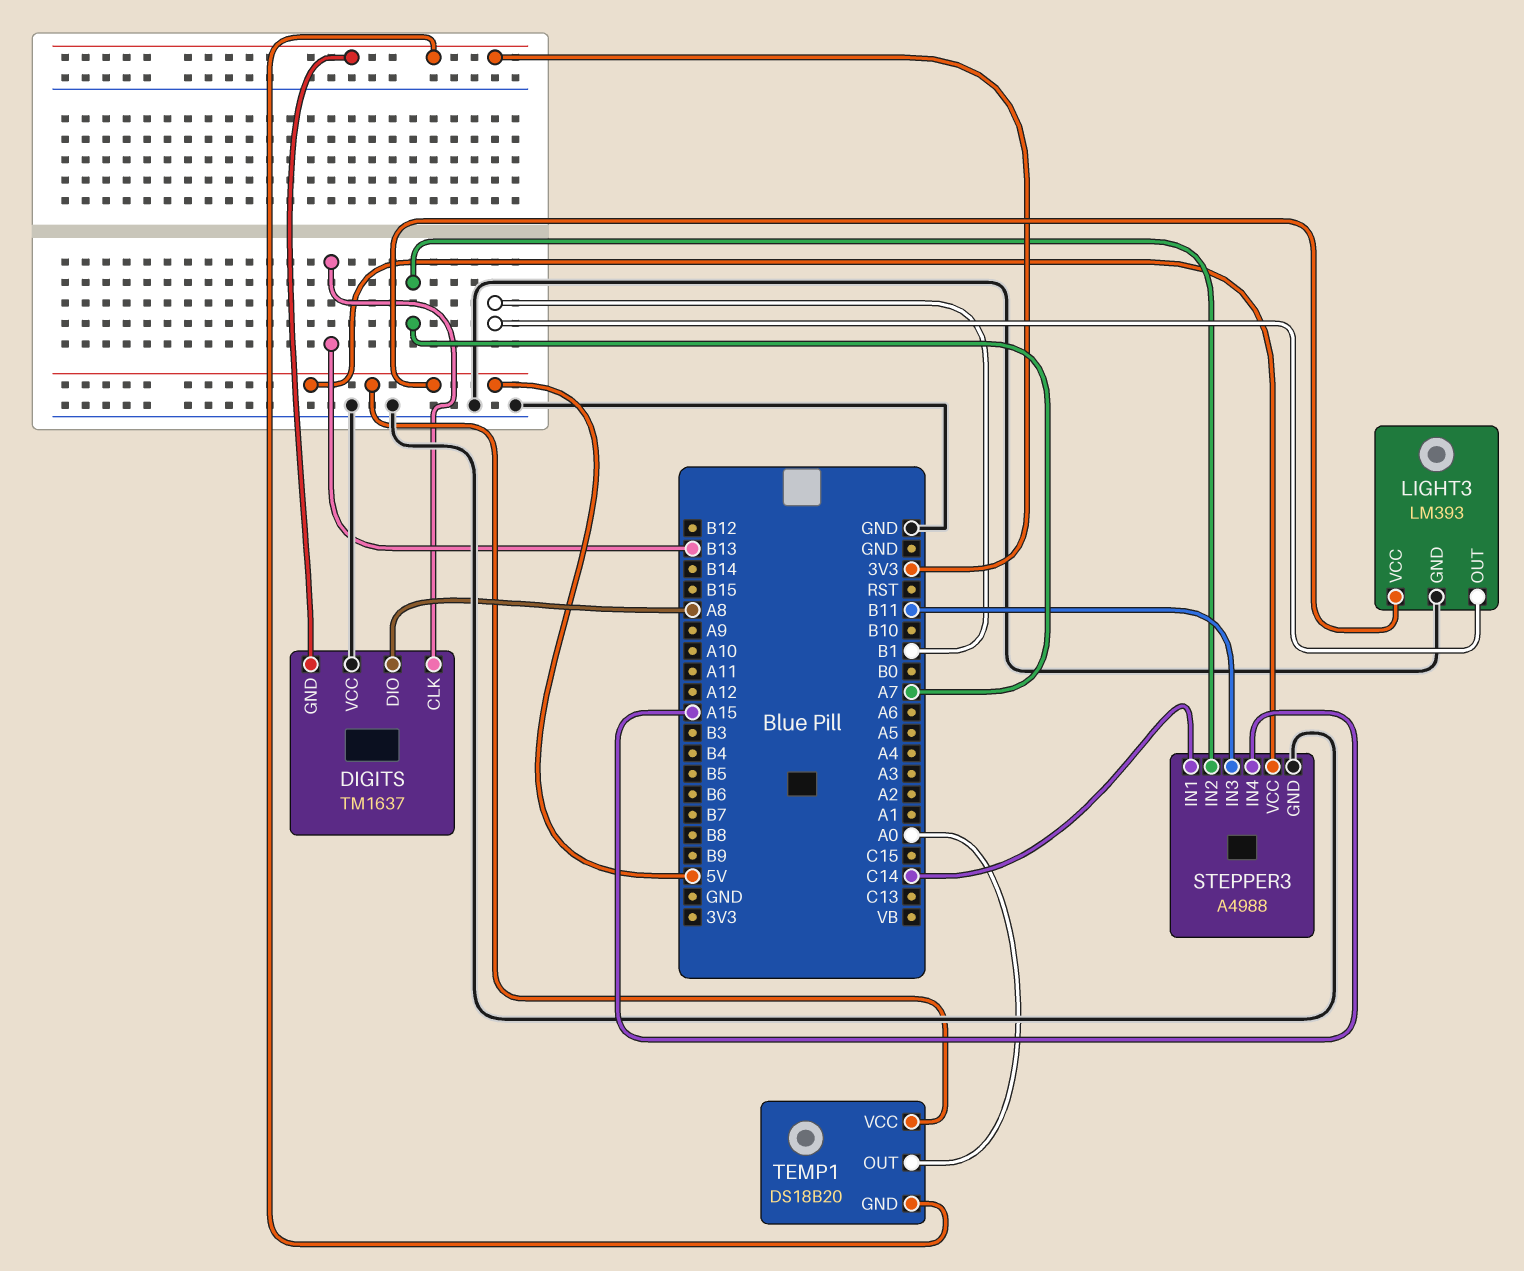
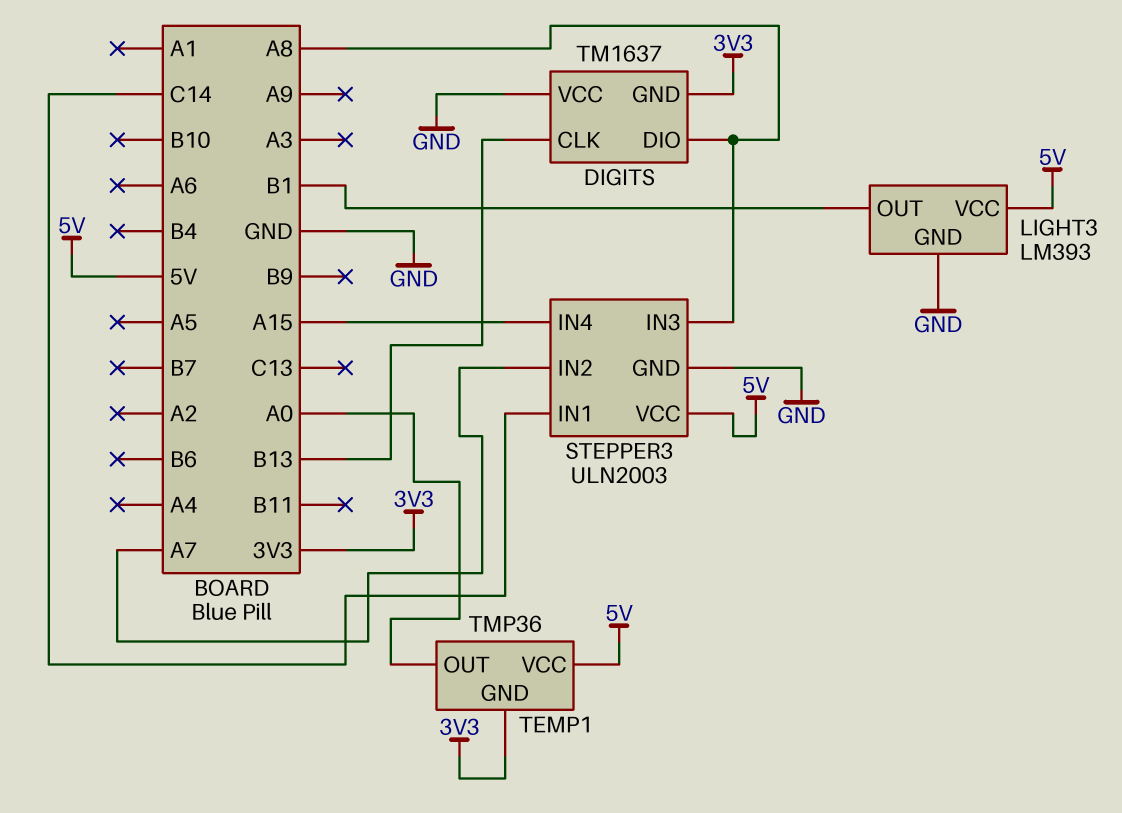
STEPPER3: A4988 -> ULN2003
STEPPER3 pin IN3: B11 -> A8
TEMP1: DS18B20 -> TMP36

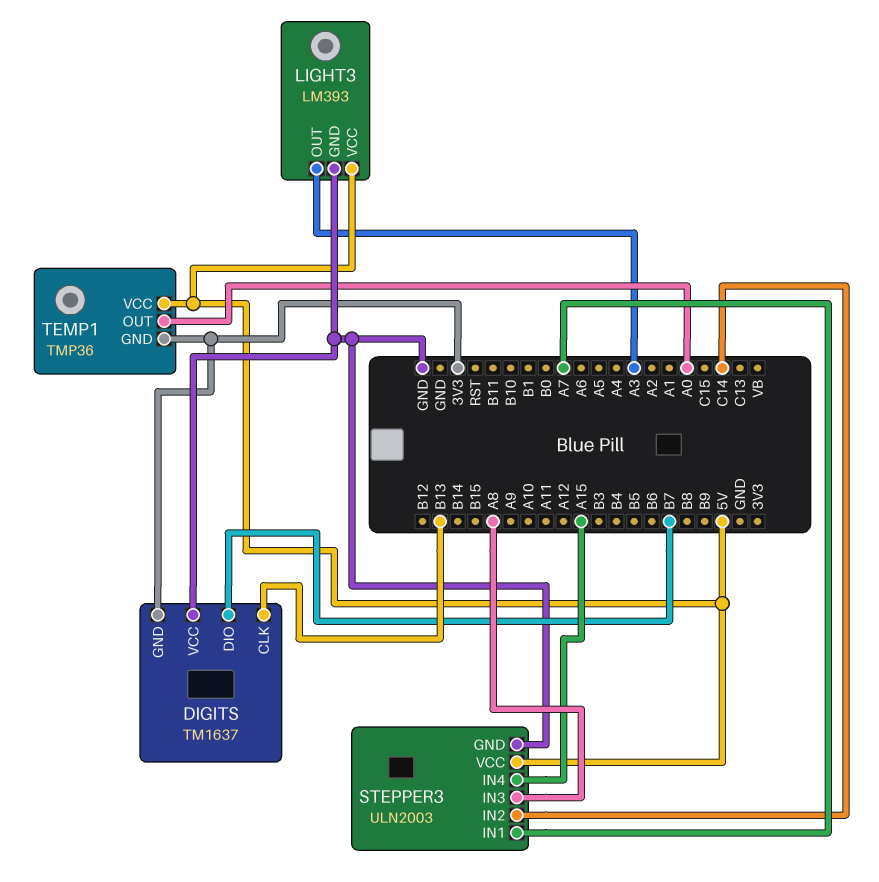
DIGITS pin DIO: A8 -> B7
LIGHT3 pin OUT: B1 -> A3
STEPPER3 pin IN1: C14 -> A7
STEPPER3 pin IN2: A7 -> C14

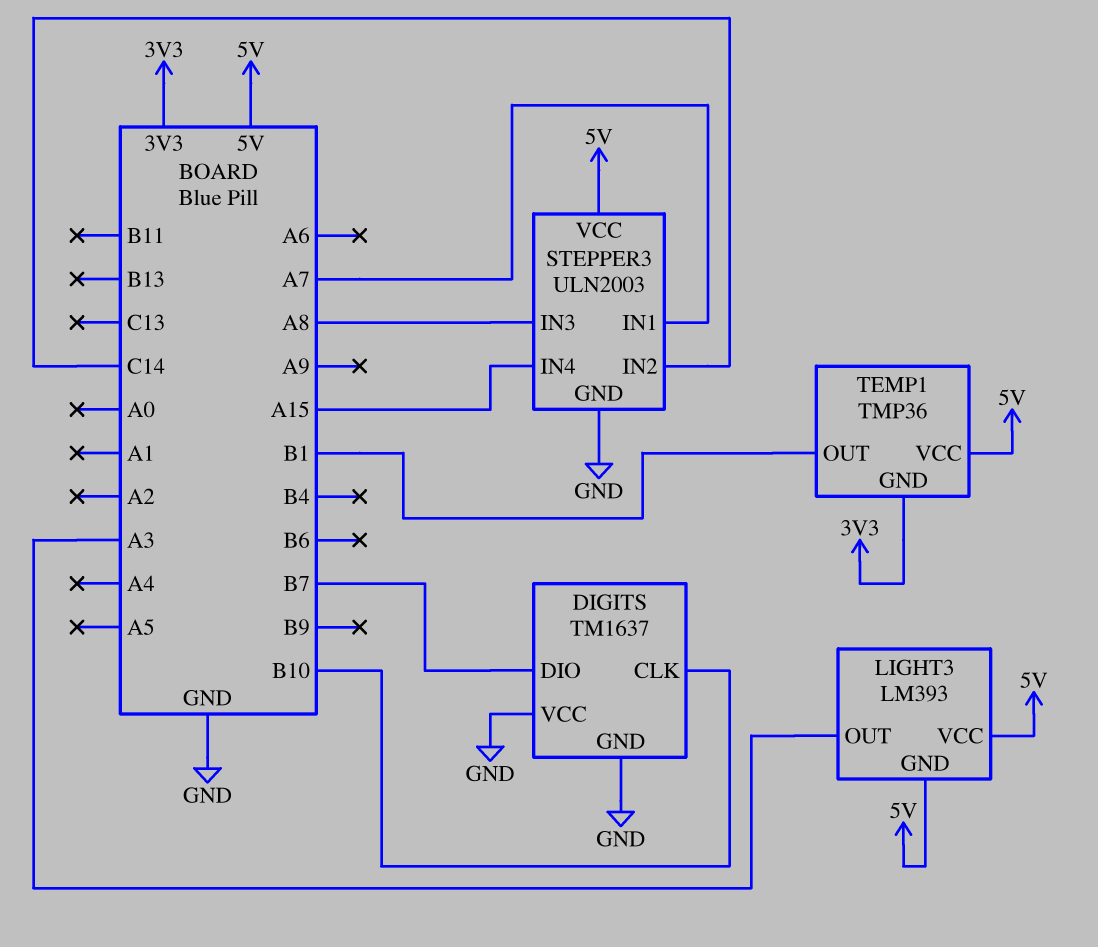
DIGITS pin CLK: B13 -> B10
DIGITS pin GND: 3V3 -> GND
LIGHT3 pin GND: GND -> 5V
TEMP1 pin OUT: A0 -> B1

